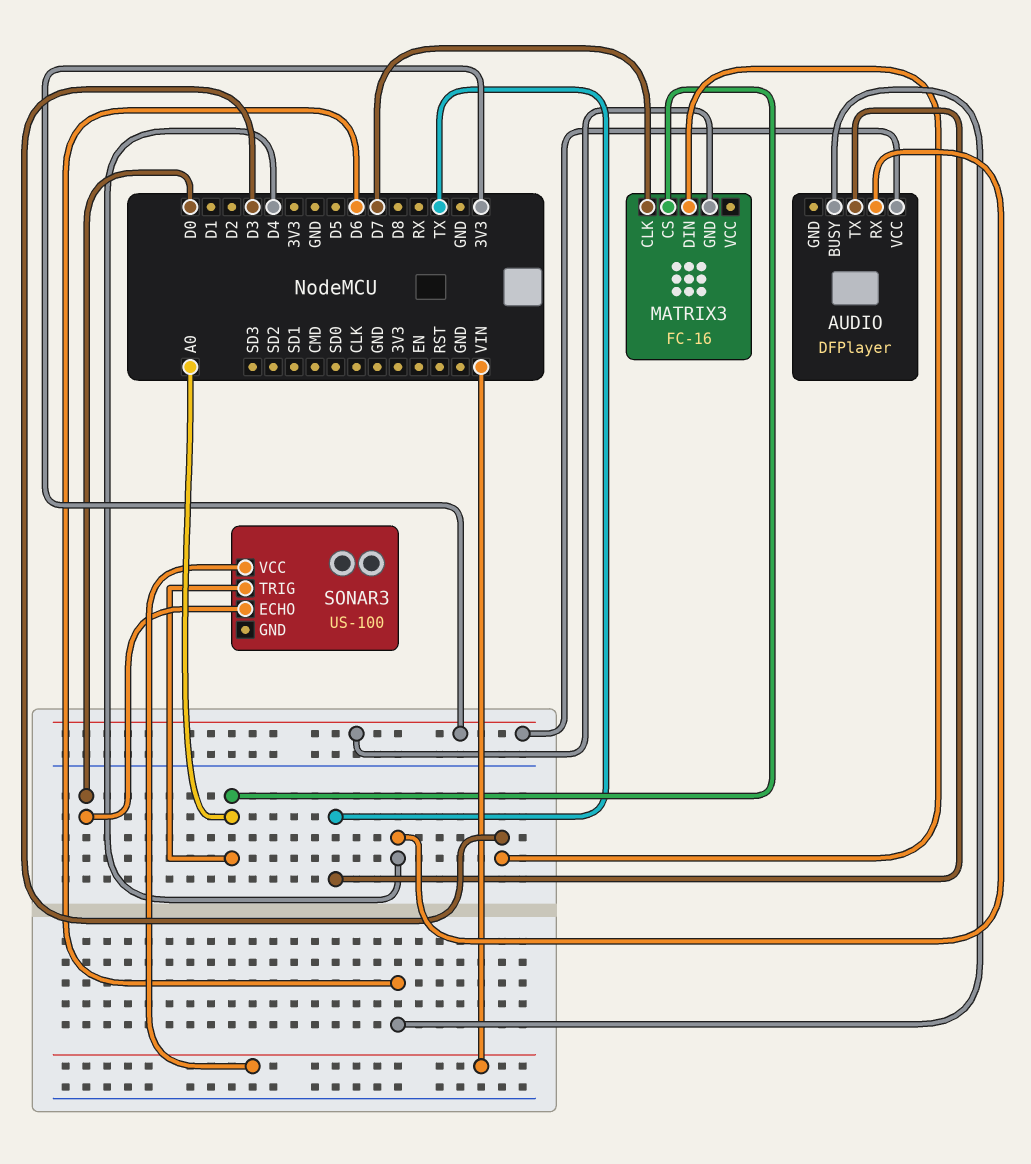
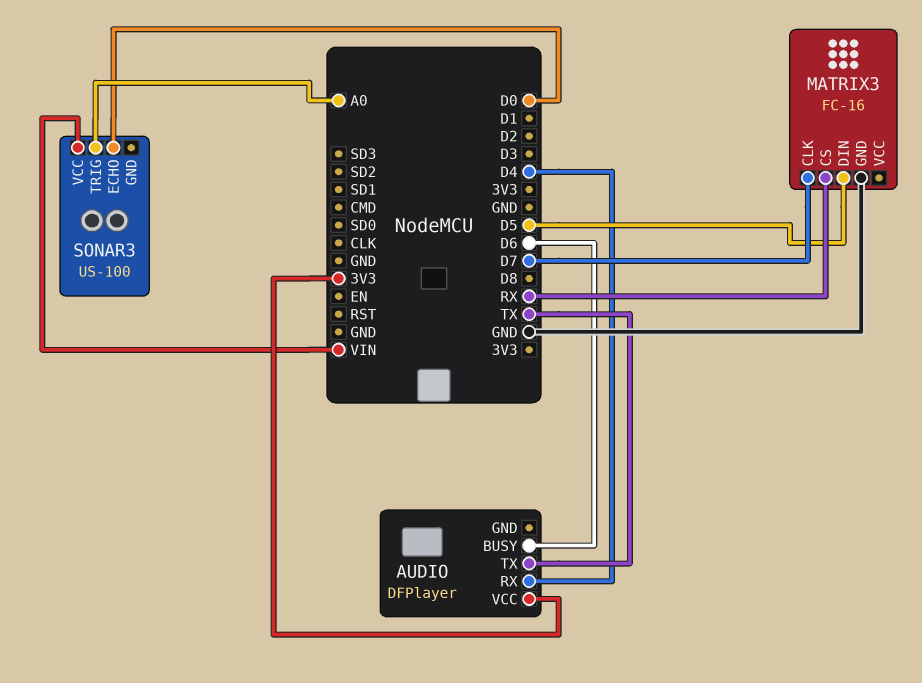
MATRIX3 pin CS: A0 -> RX
MATRIX3 pin DIN: D3 -> D5
MATRIX3 pin GND: 3V3 -> GND

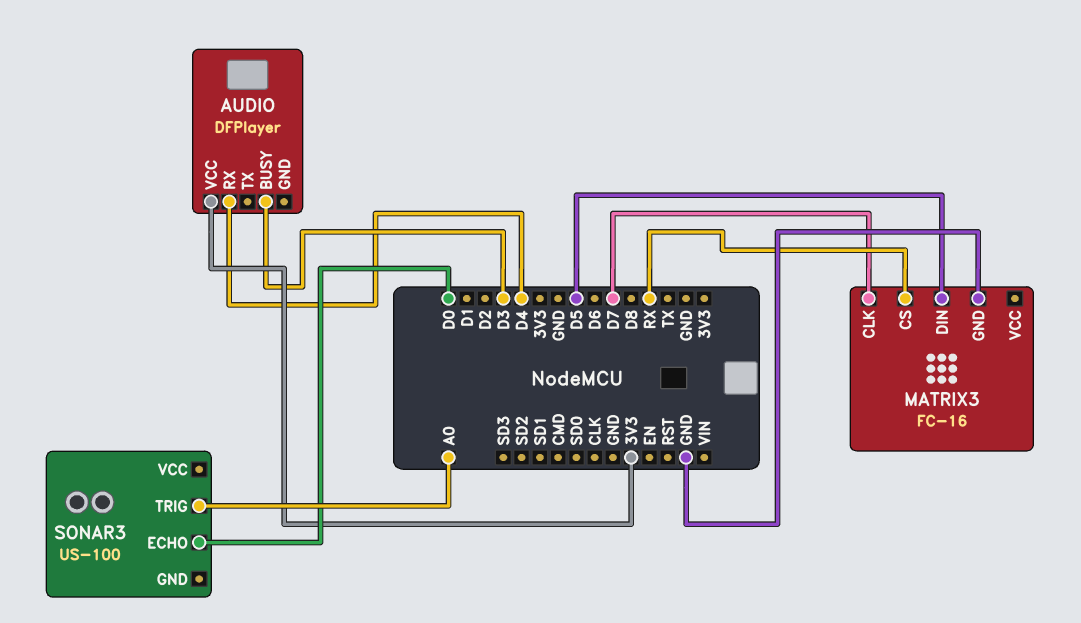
AUDIO pin BUSY: D6 -> D3
AUDIO pin TX: TX -> none
SONAR3 pin VCC: VIN -> none

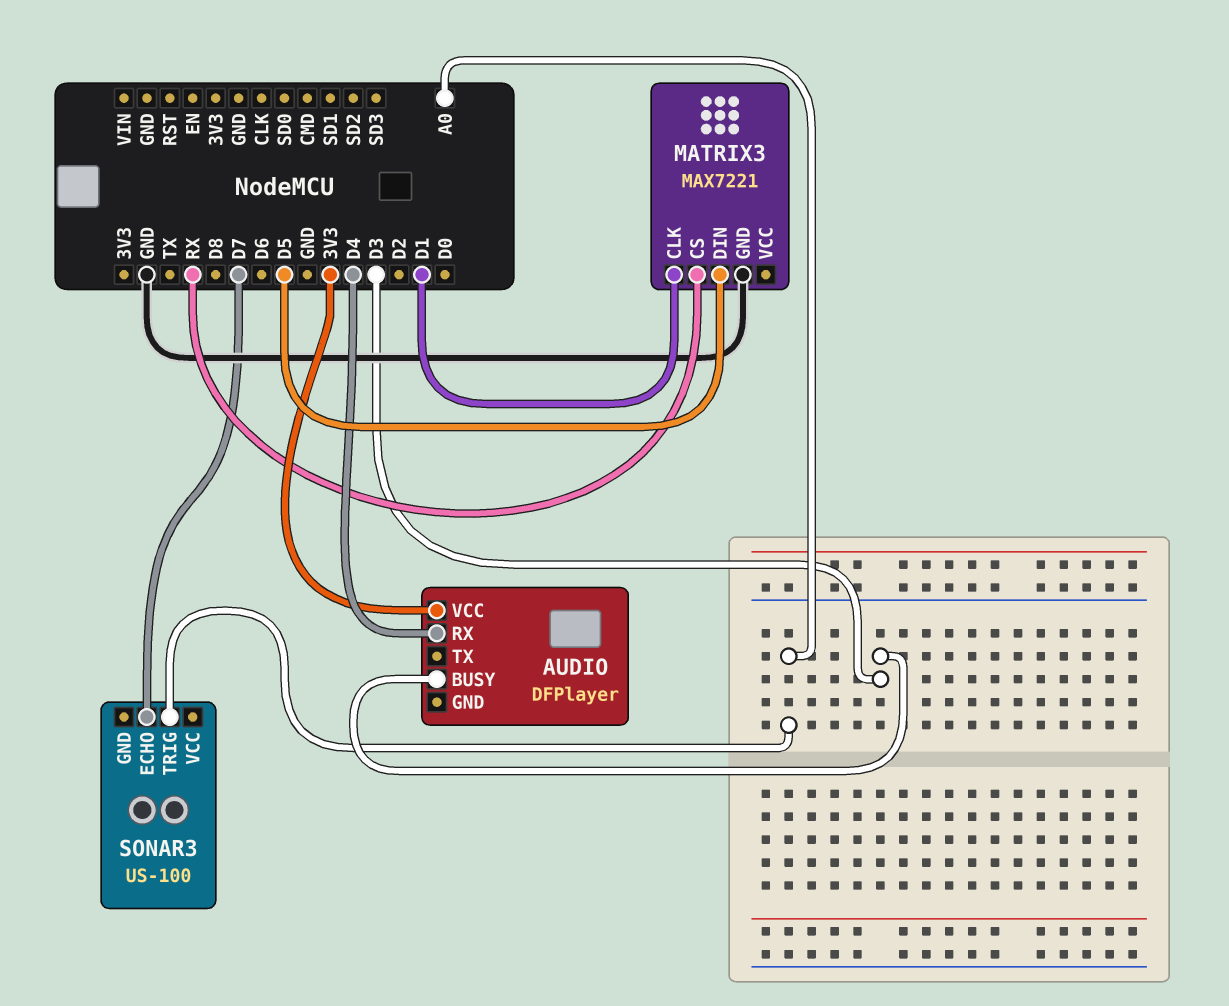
MATRIX3: FC-16 -> MAX7221
MATRIX3 pin CLK: D7 -> D1
SONAR3 pin ECHO: D0 -> D7

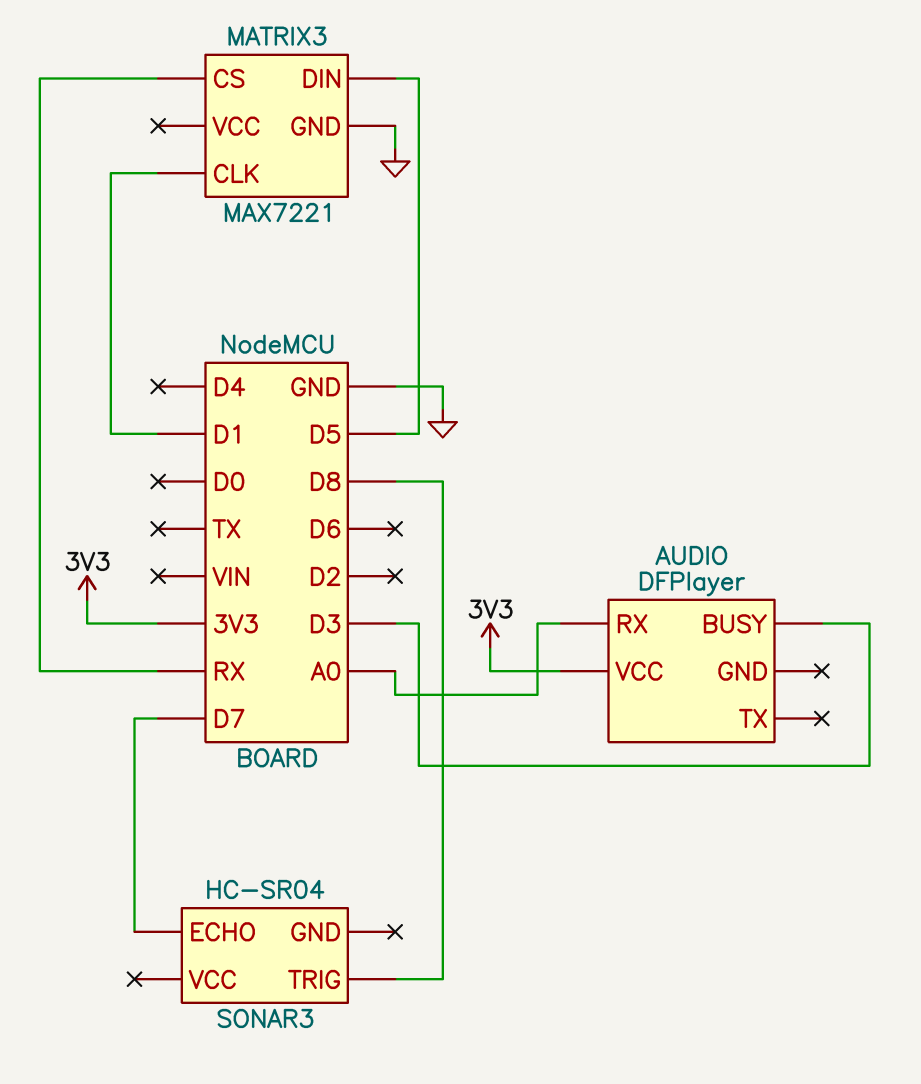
AUDIO pin RX: D4 -> A0
SONAR3: US-100 -> HC-SR04
SONAR3 pin TRIG: A0 -> D8

